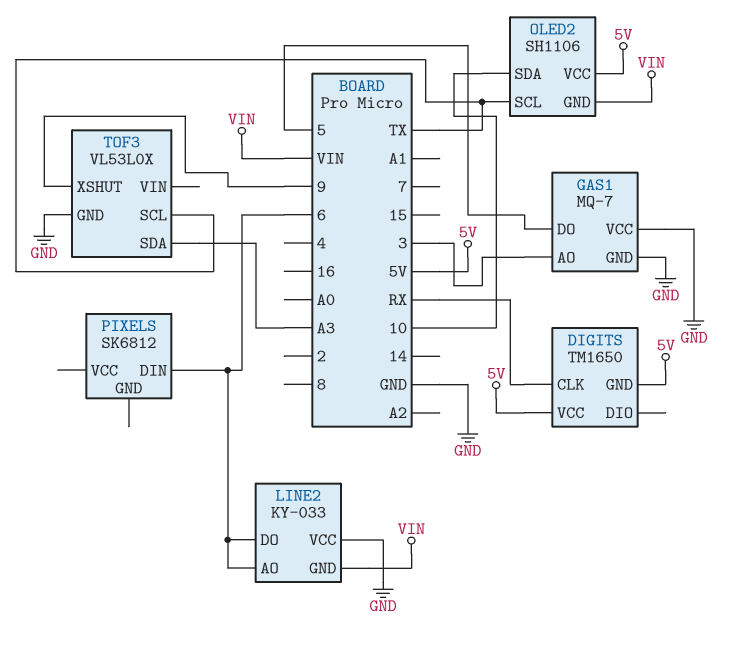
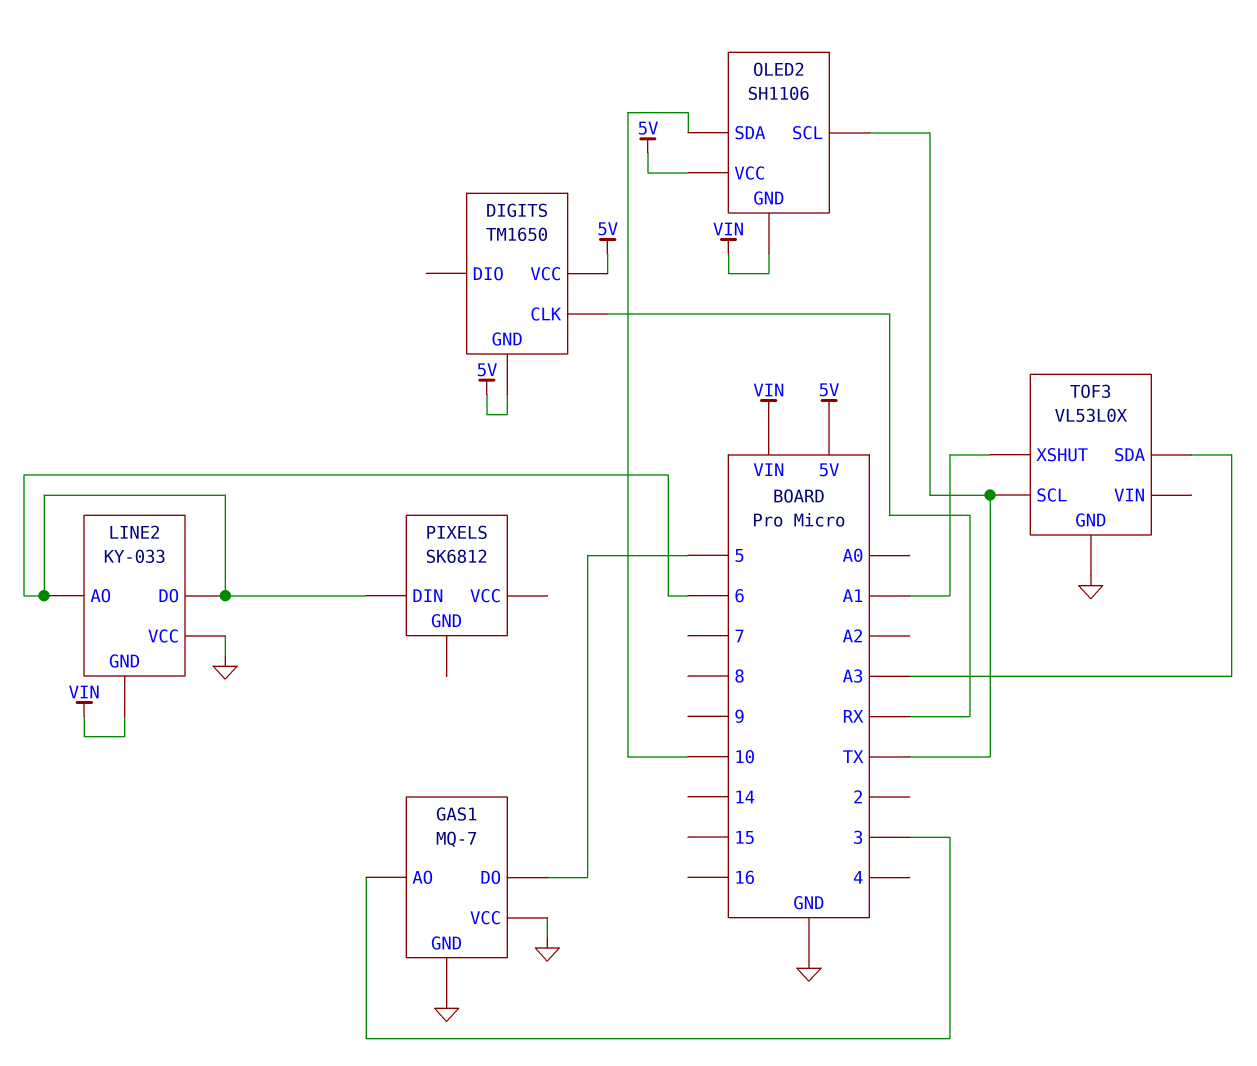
TOF3 pin XSHUT: 9 -> A1

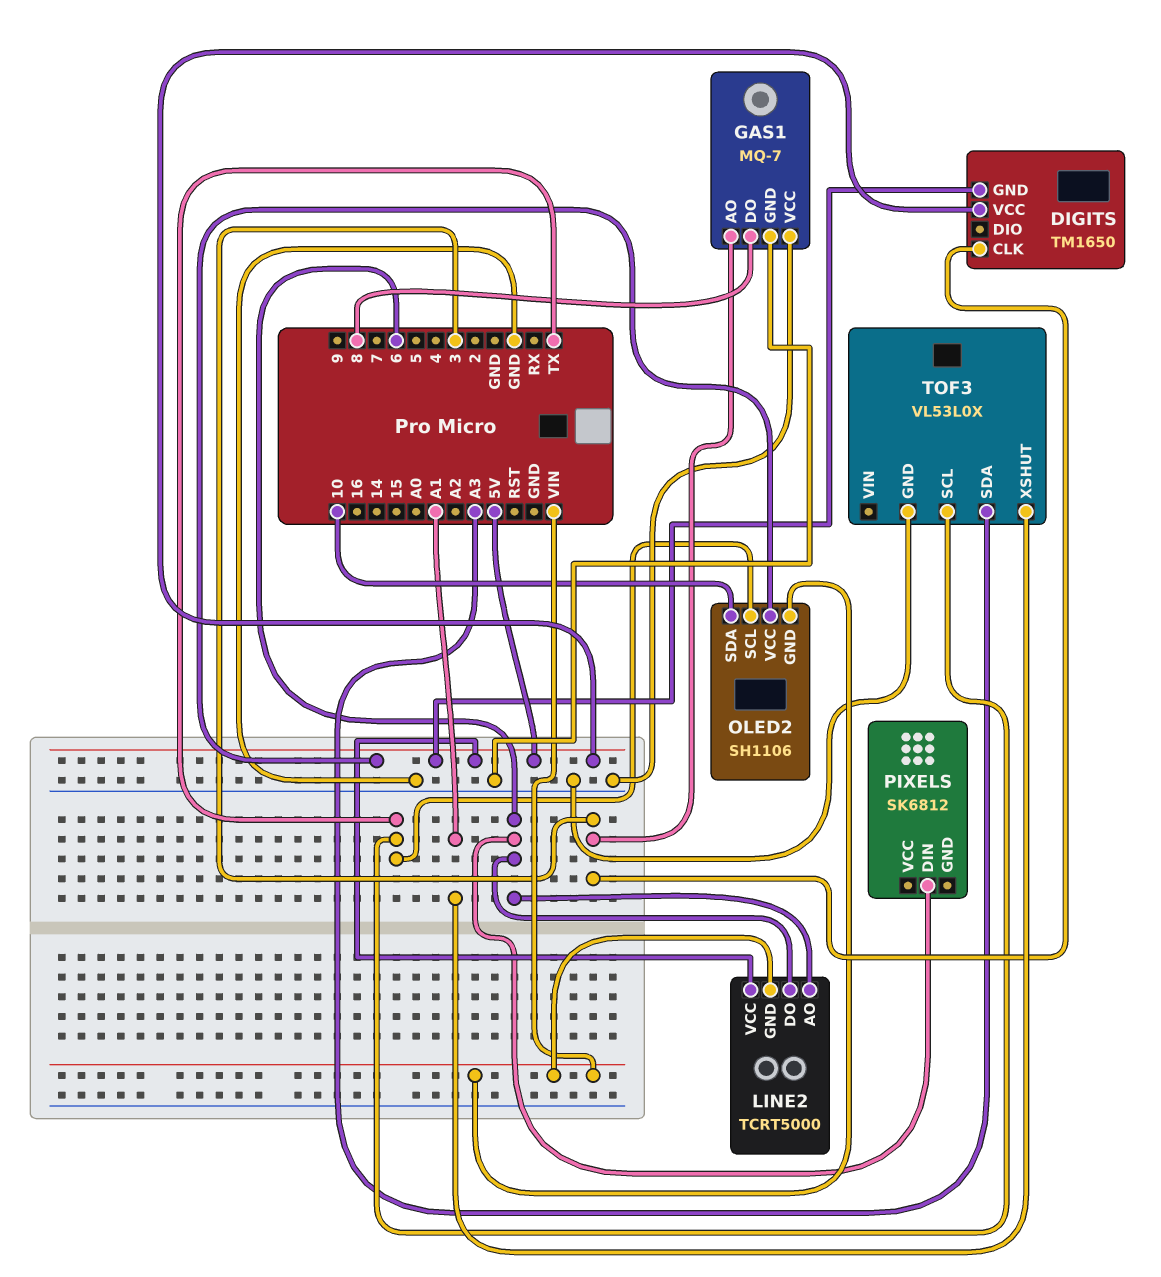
DIGITS pin CLK: RX -> 3
GAS1 pin DO: 5 -> 8
LINE2: KY-033 -> TCRT5000
LINE2 pin VCC: GND -> 5V

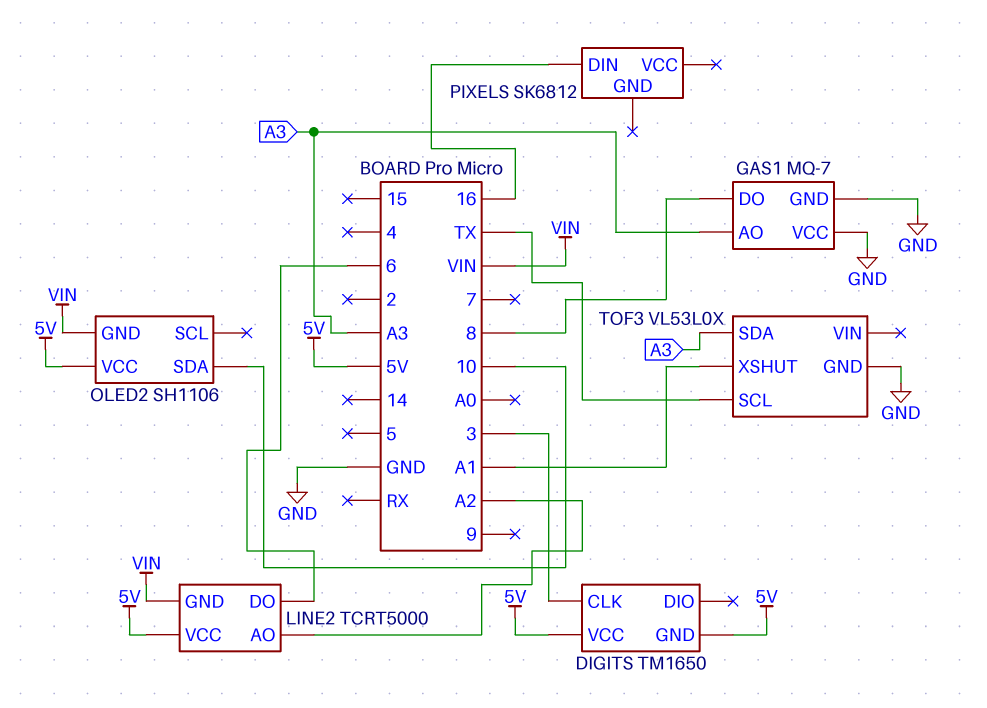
GAS1 pin AO: 3 -> A3
LINE2 pin AO: 6 -> A2
OLED2 pin SCL: TX -> none
PIXELS pin DIN: 6 -> 16

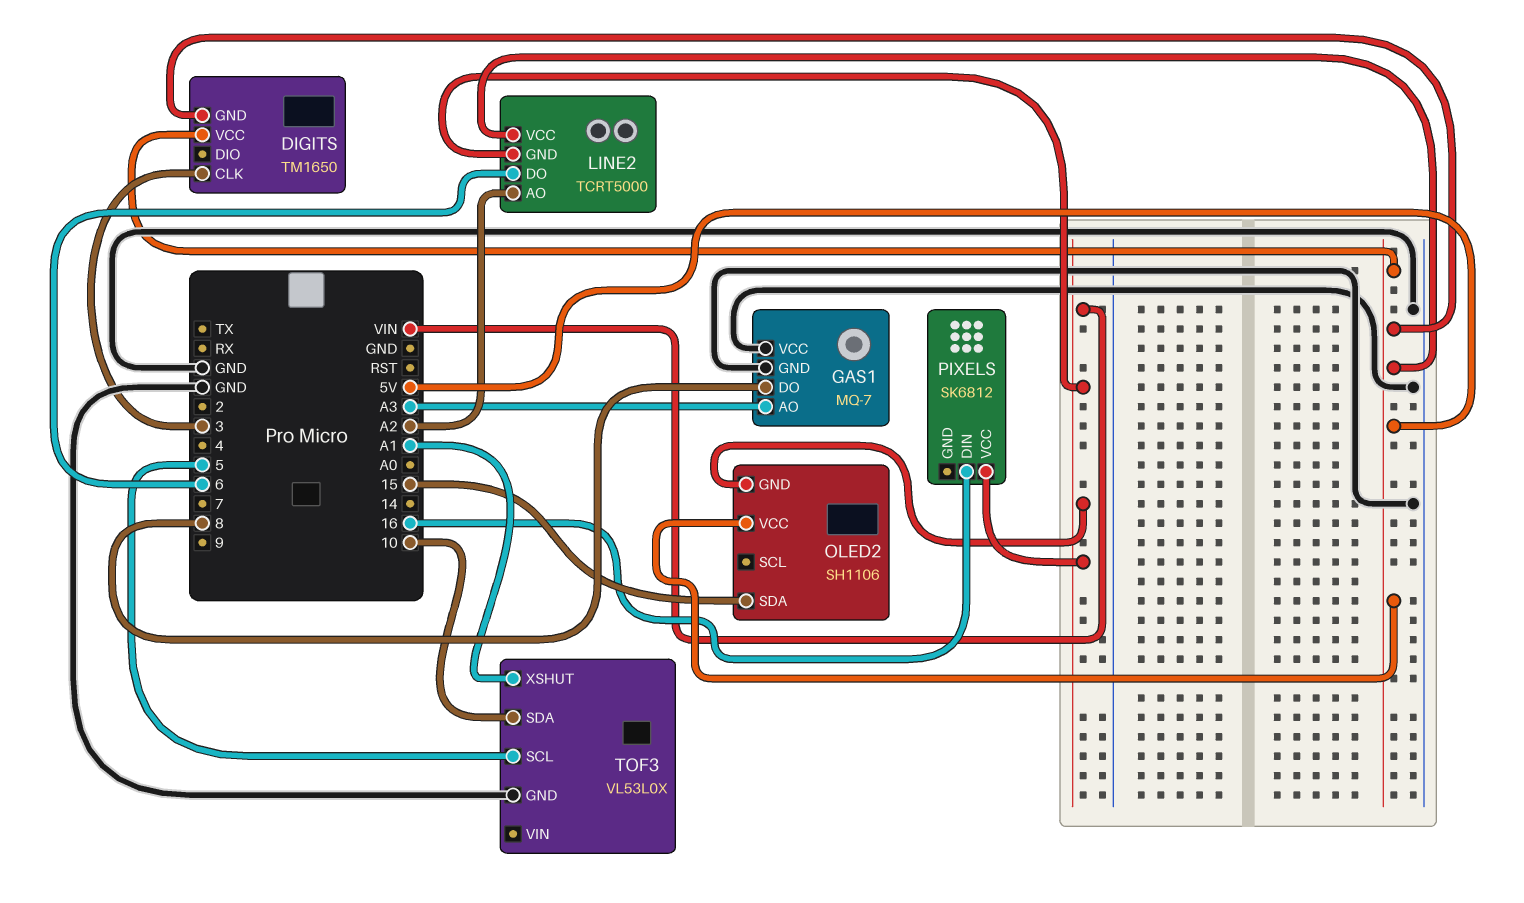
OLED2 pin SDA: 10 -> 15
PIXELS pin VCC: none -> VIN
TOF3 pin SCL: TX -> 5
TOF3 pin SDA: A3 -> 10

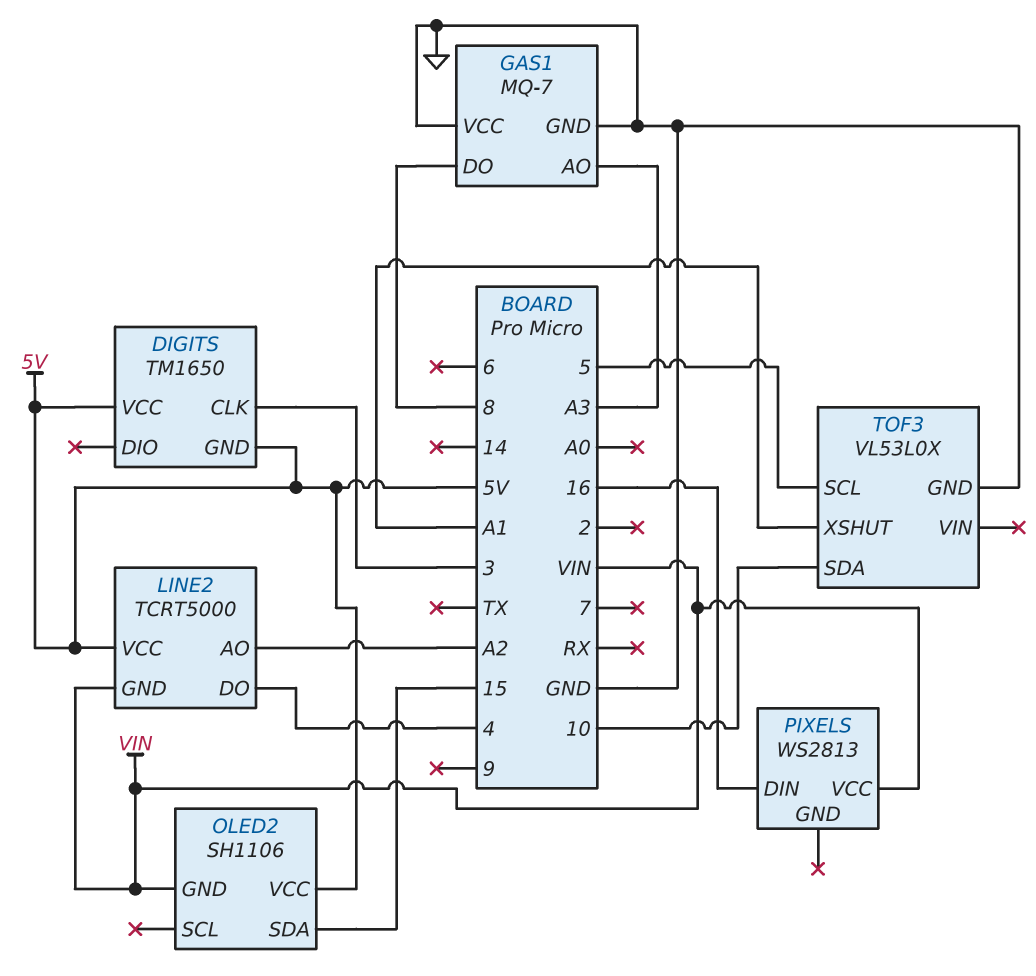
LINE2 pin DO: 6 -> 4
PIXELS: SK6812 -> WS2813

